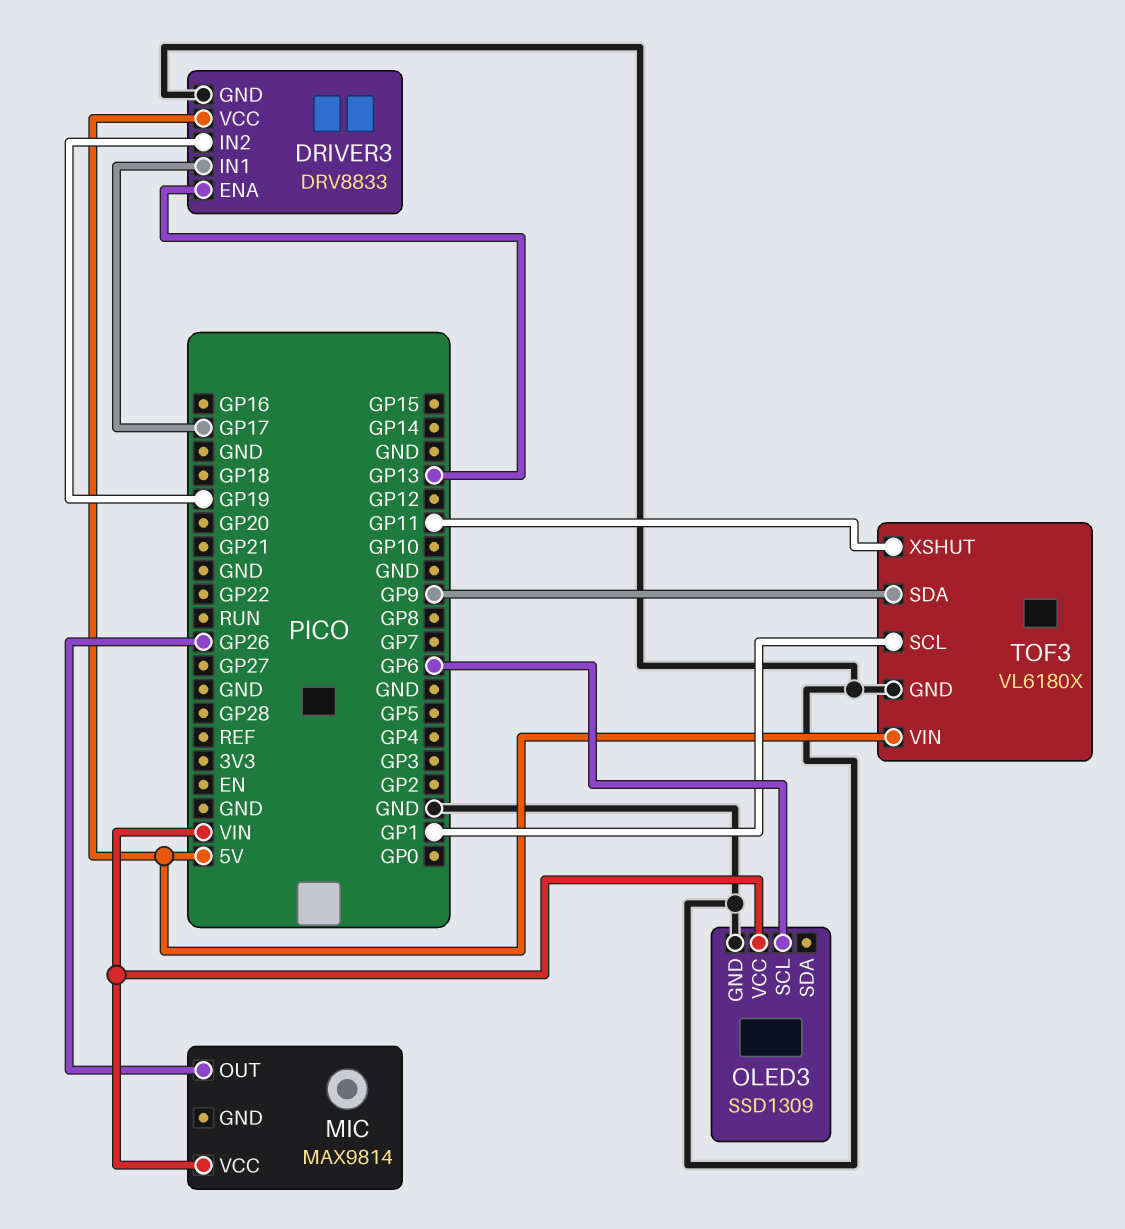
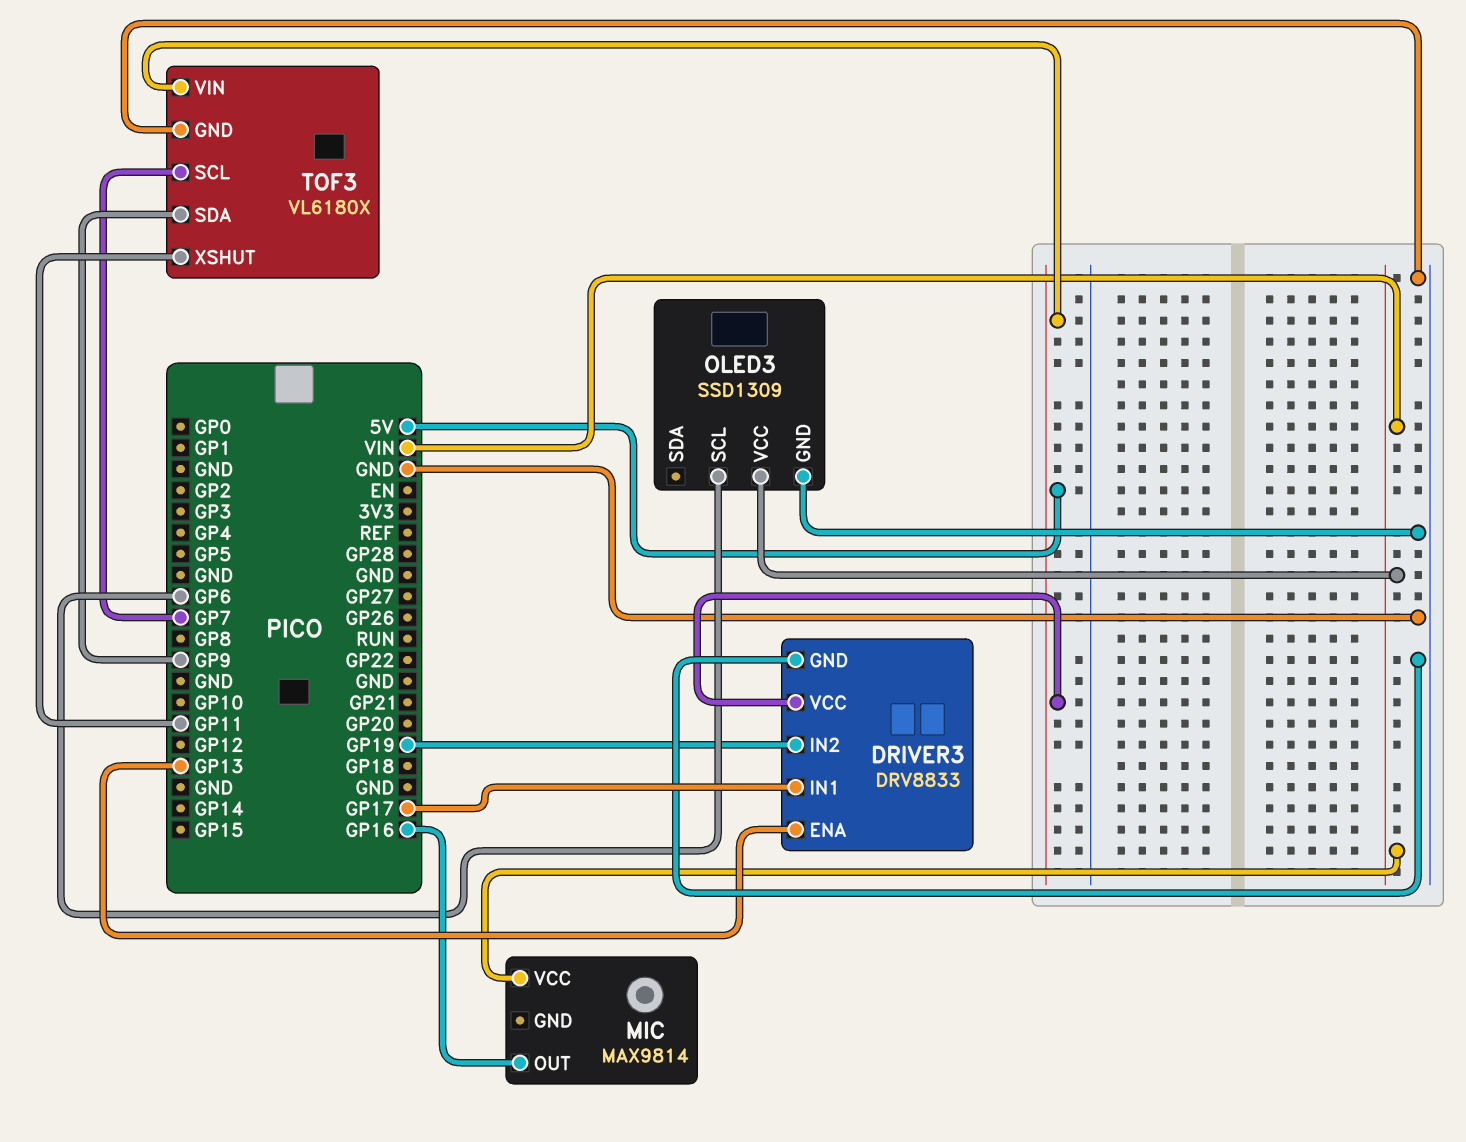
MIC pin OUT: GP26 -> GP16
TOF3 pin SCL: GP1 -> GP7

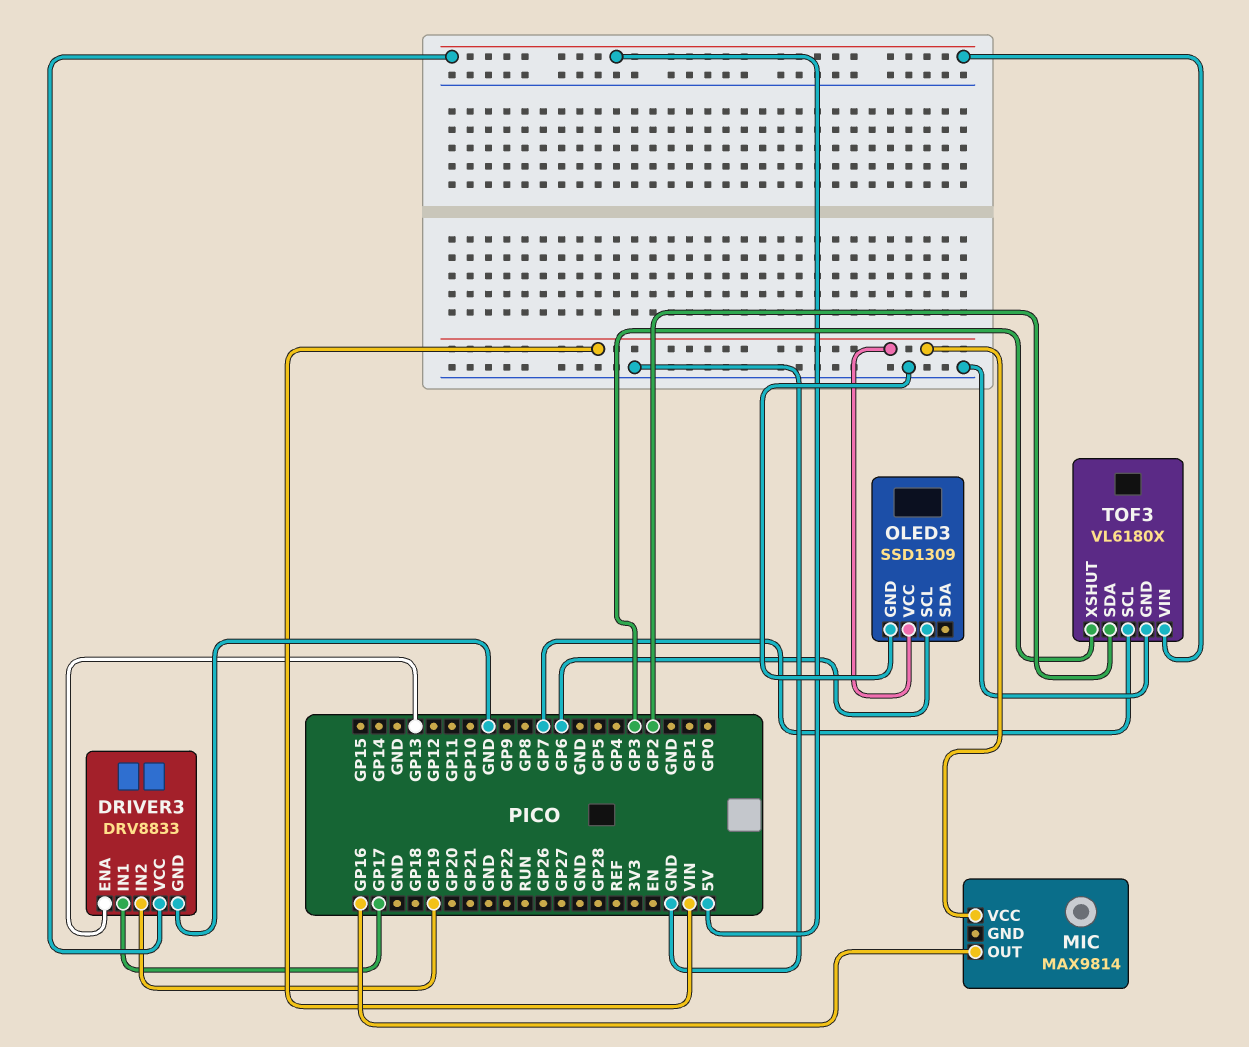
TOF3 pin SDA: GP9 -> GP2
TOF3 pin XSHUT: GP11 -> GP3

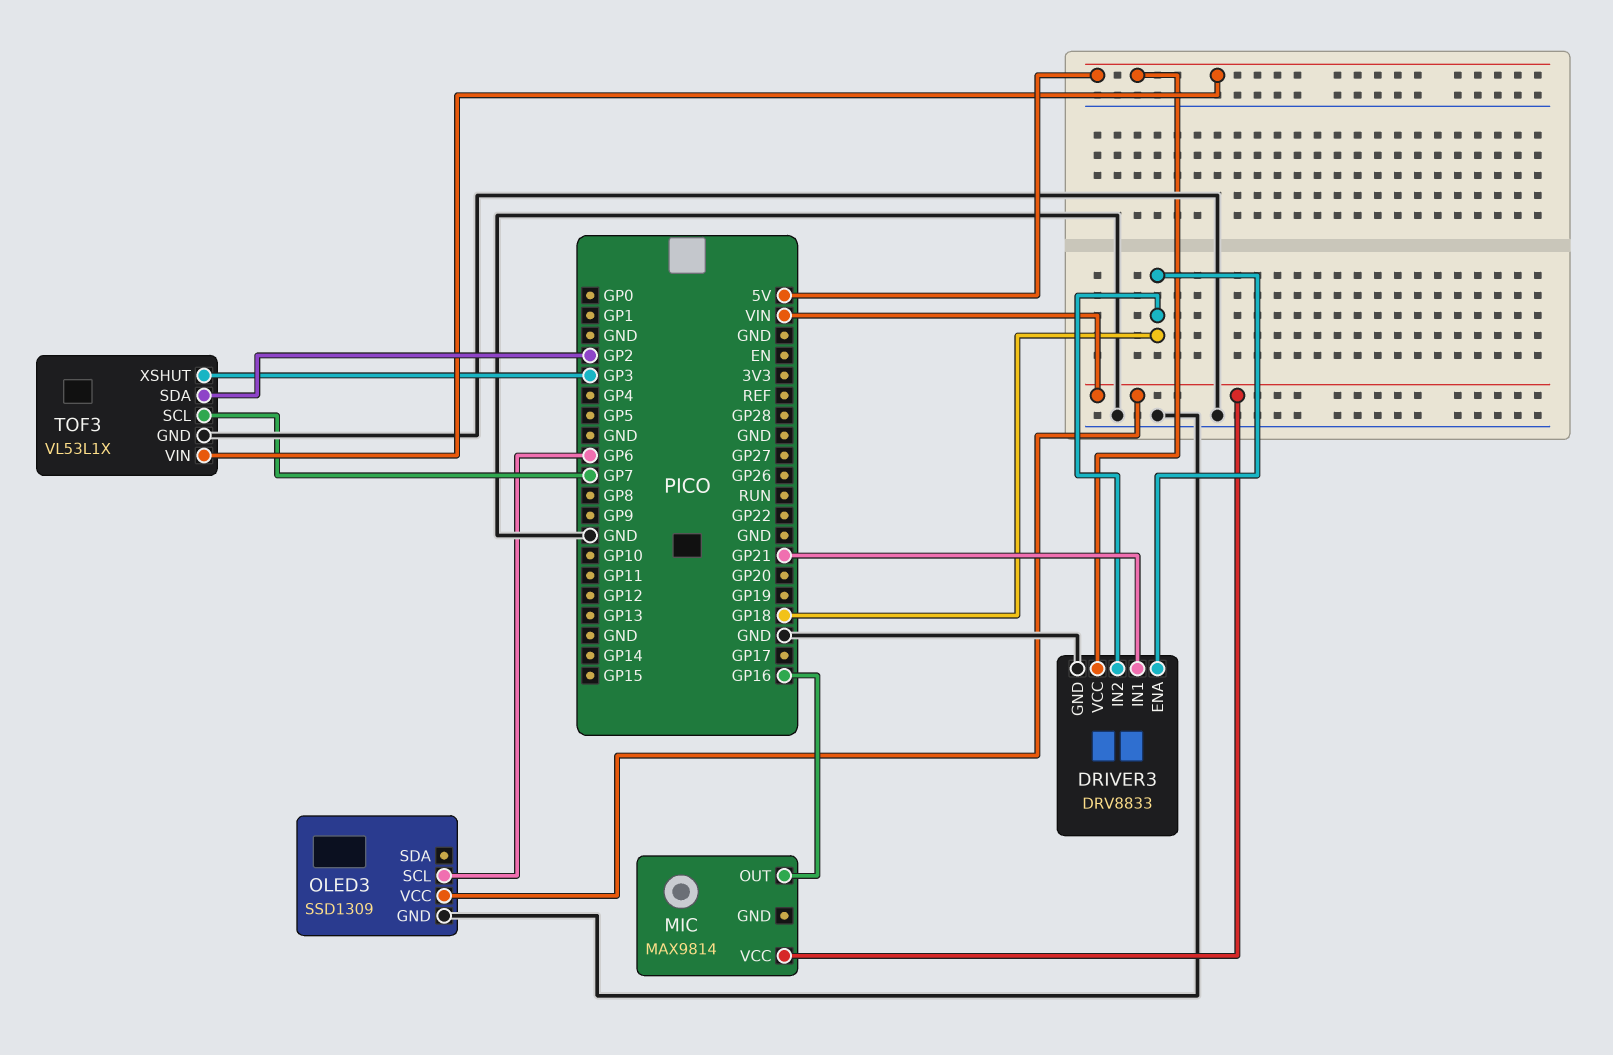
DRIVER3 pin ENA: GP13 -> GP18
DRIVER3 pin IN1: GP17 -> GP21
DRIVER3 pin IN2: GP19 -> GP18
TOF3: VL6180X -> VL53L1X

